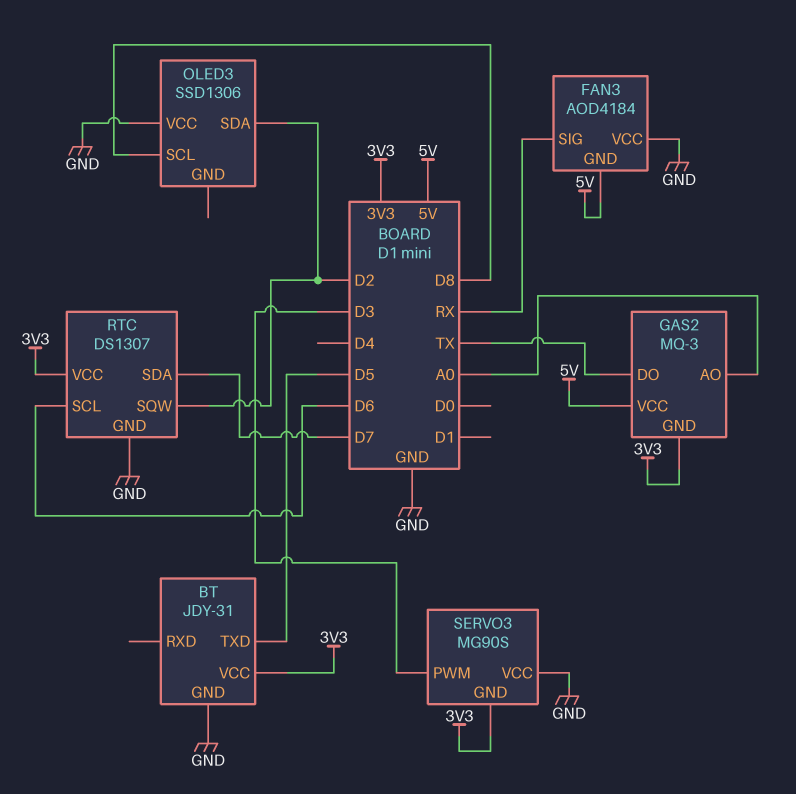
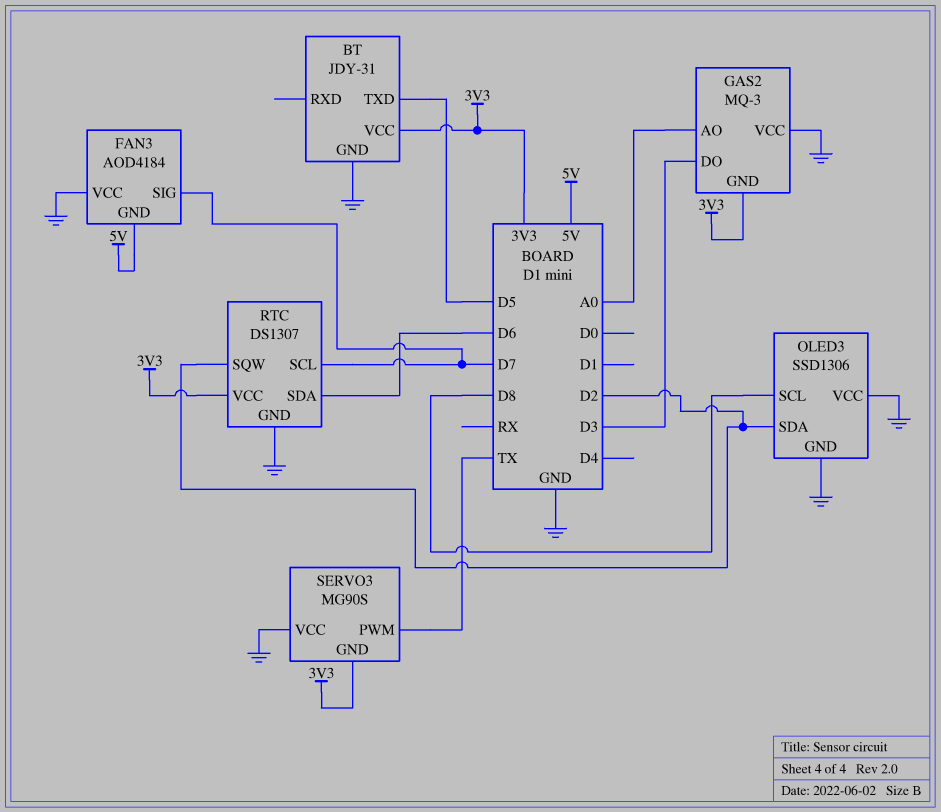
FAN3 pin SIG: RX -> D7
GAS2 pin DO: TX -> D3
GAS2 pin VCC: 5V -> GND
OLED3 pin GND: none -> GND
RTC pin SCL: D6 -> D7
RTC pin SDA: D7 -> D6
SERVO3 pin PWM: D3 -> TX

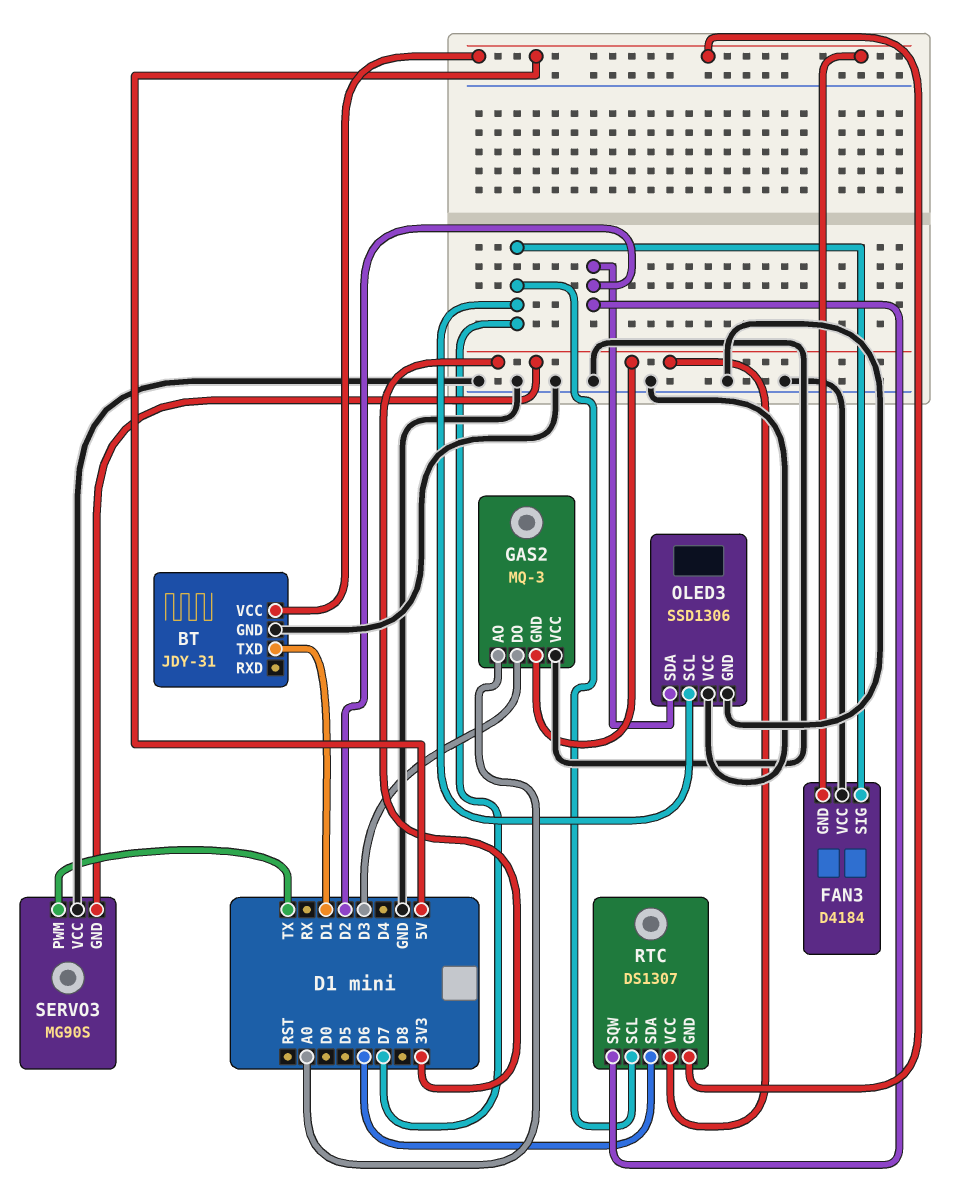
BT pin TXD: D5 -> D1
BT pin VCC: 3V3 -> 5V
FAN3: AOD4184 -> D4184
OLED3 pin SCL: D8 -> D7
RTC pin GND: GND -> 5V

